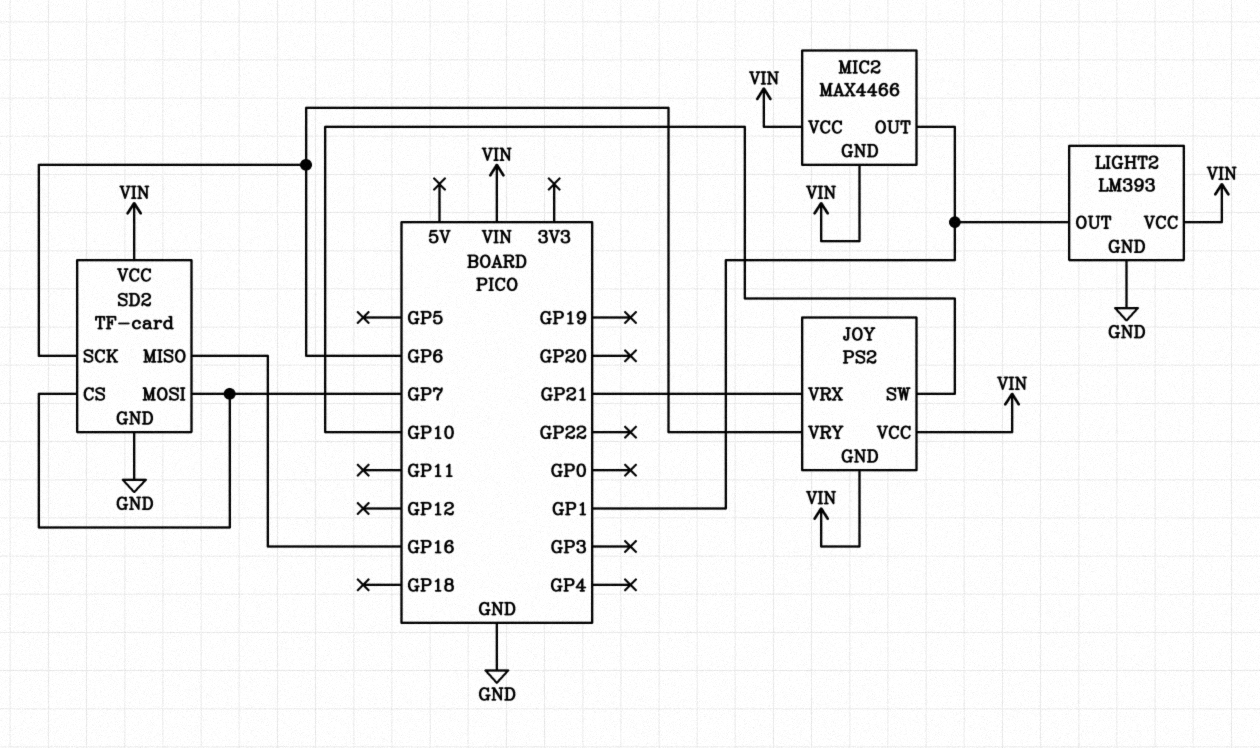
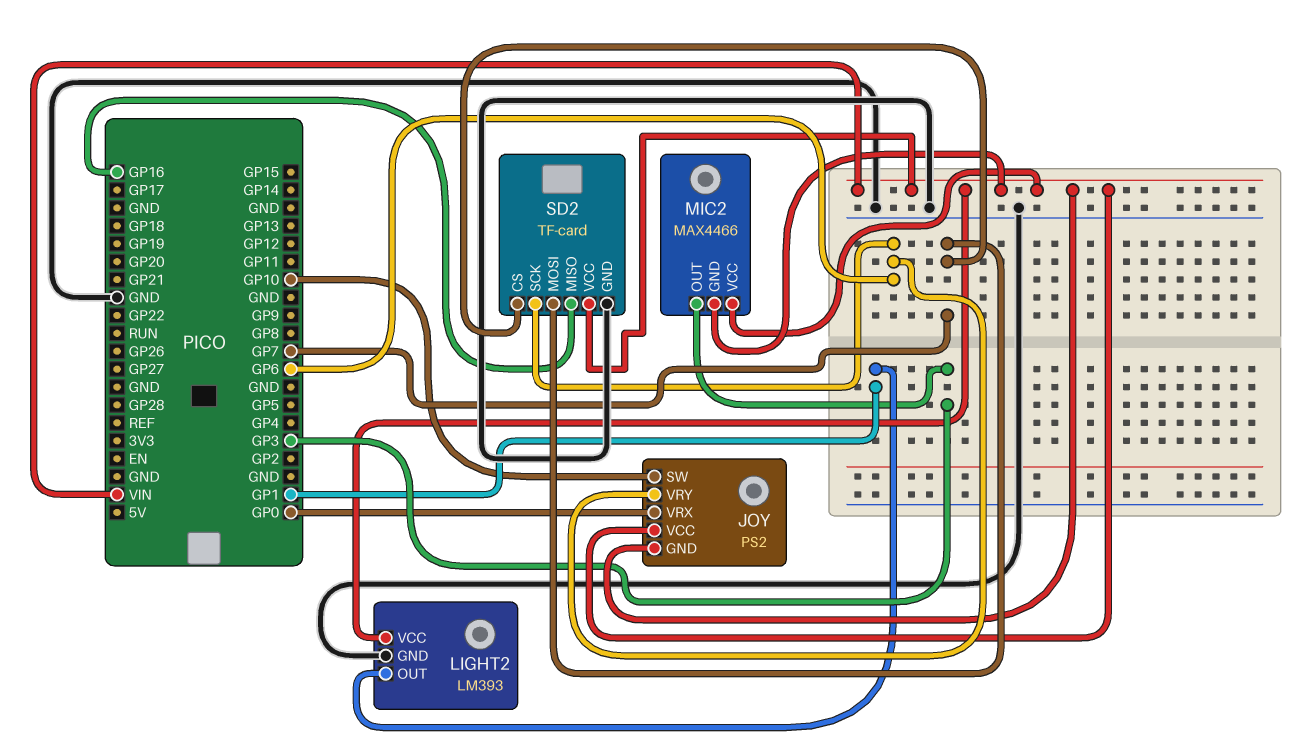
JOY pin VRX: GP21 -> GP0
MIC2 pin OUT: GP1 -> GP3

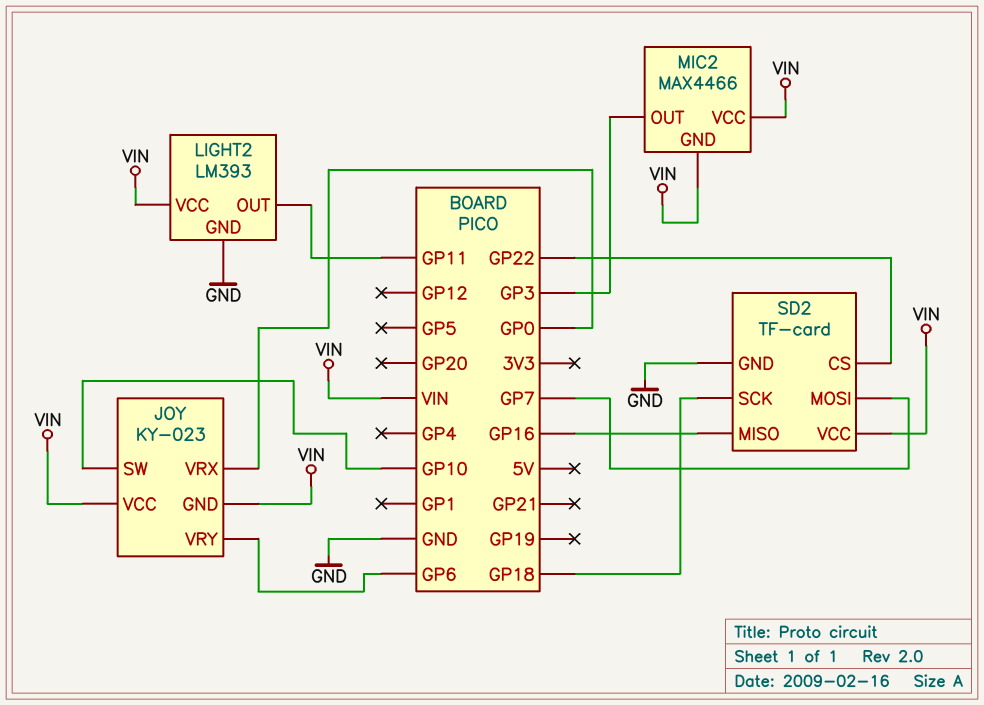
JOY: PS2 -> KY-023
LIGHT2 pin OUT: GP1 -> GP11
SD2 pin CS: GP7 -> GP22
SD2 pin SCK: GP6 -> GP18

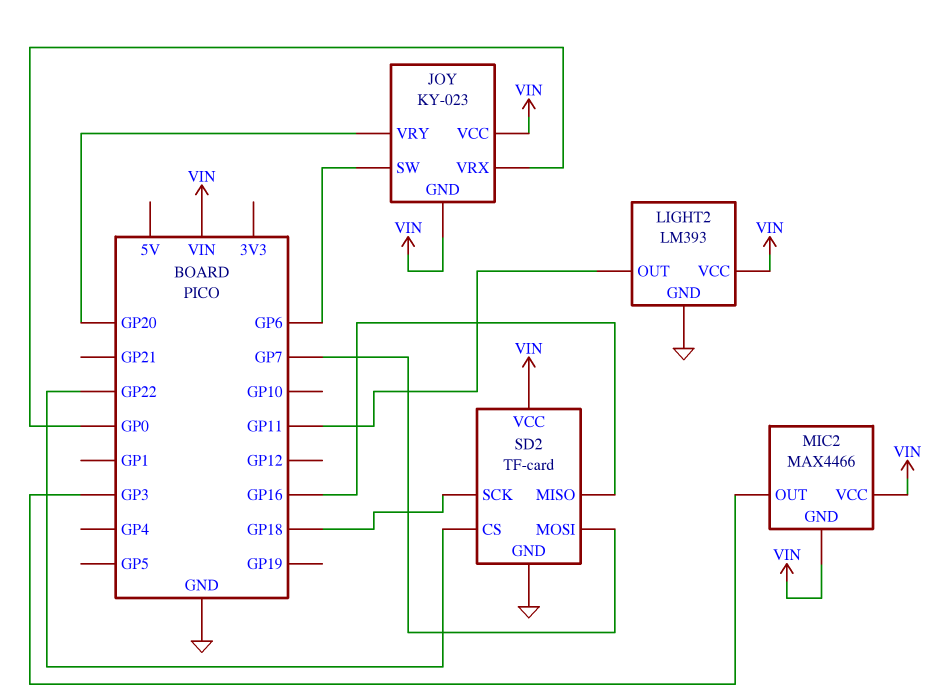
JOY pin SW: GP10 -> GP6
JOY pin VRY: GP6 -> GP20

